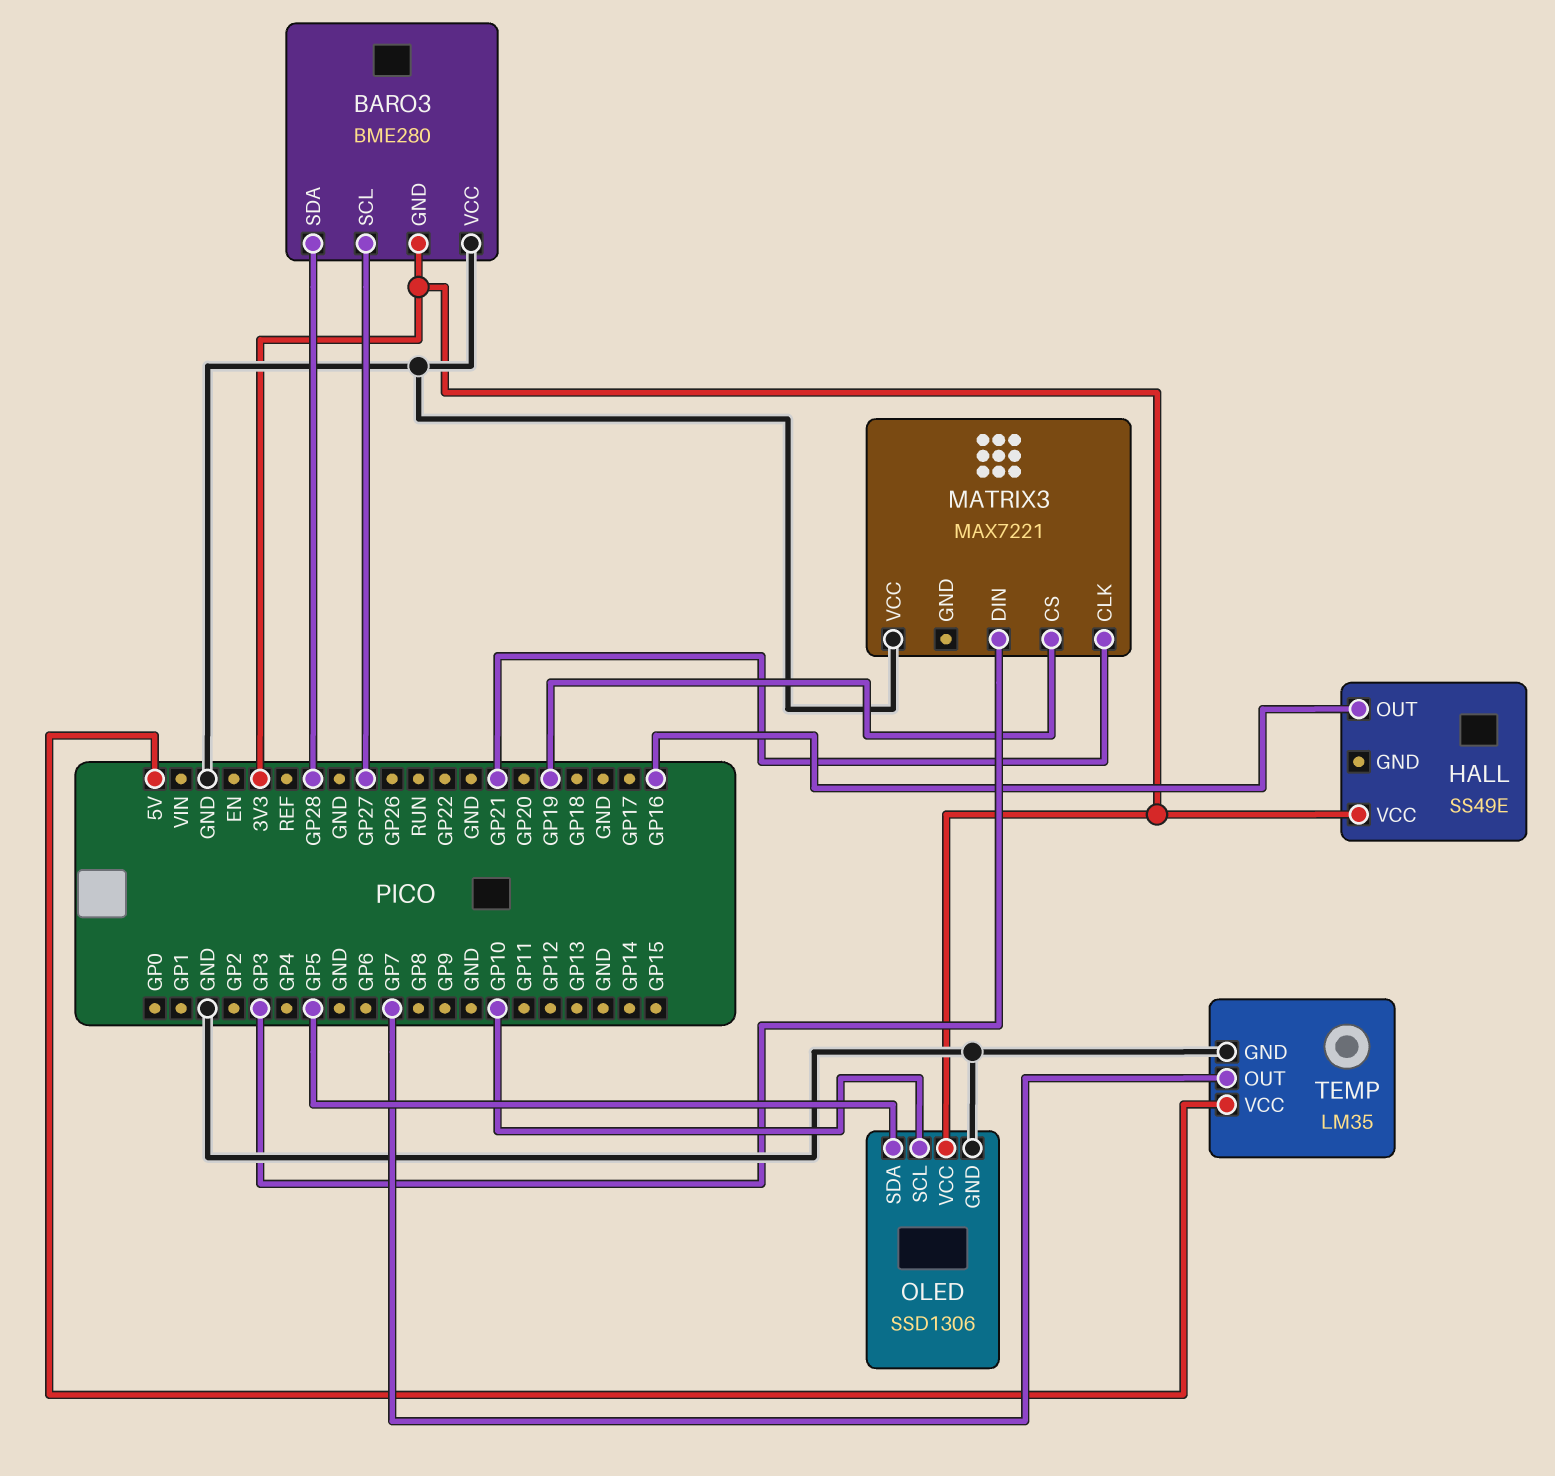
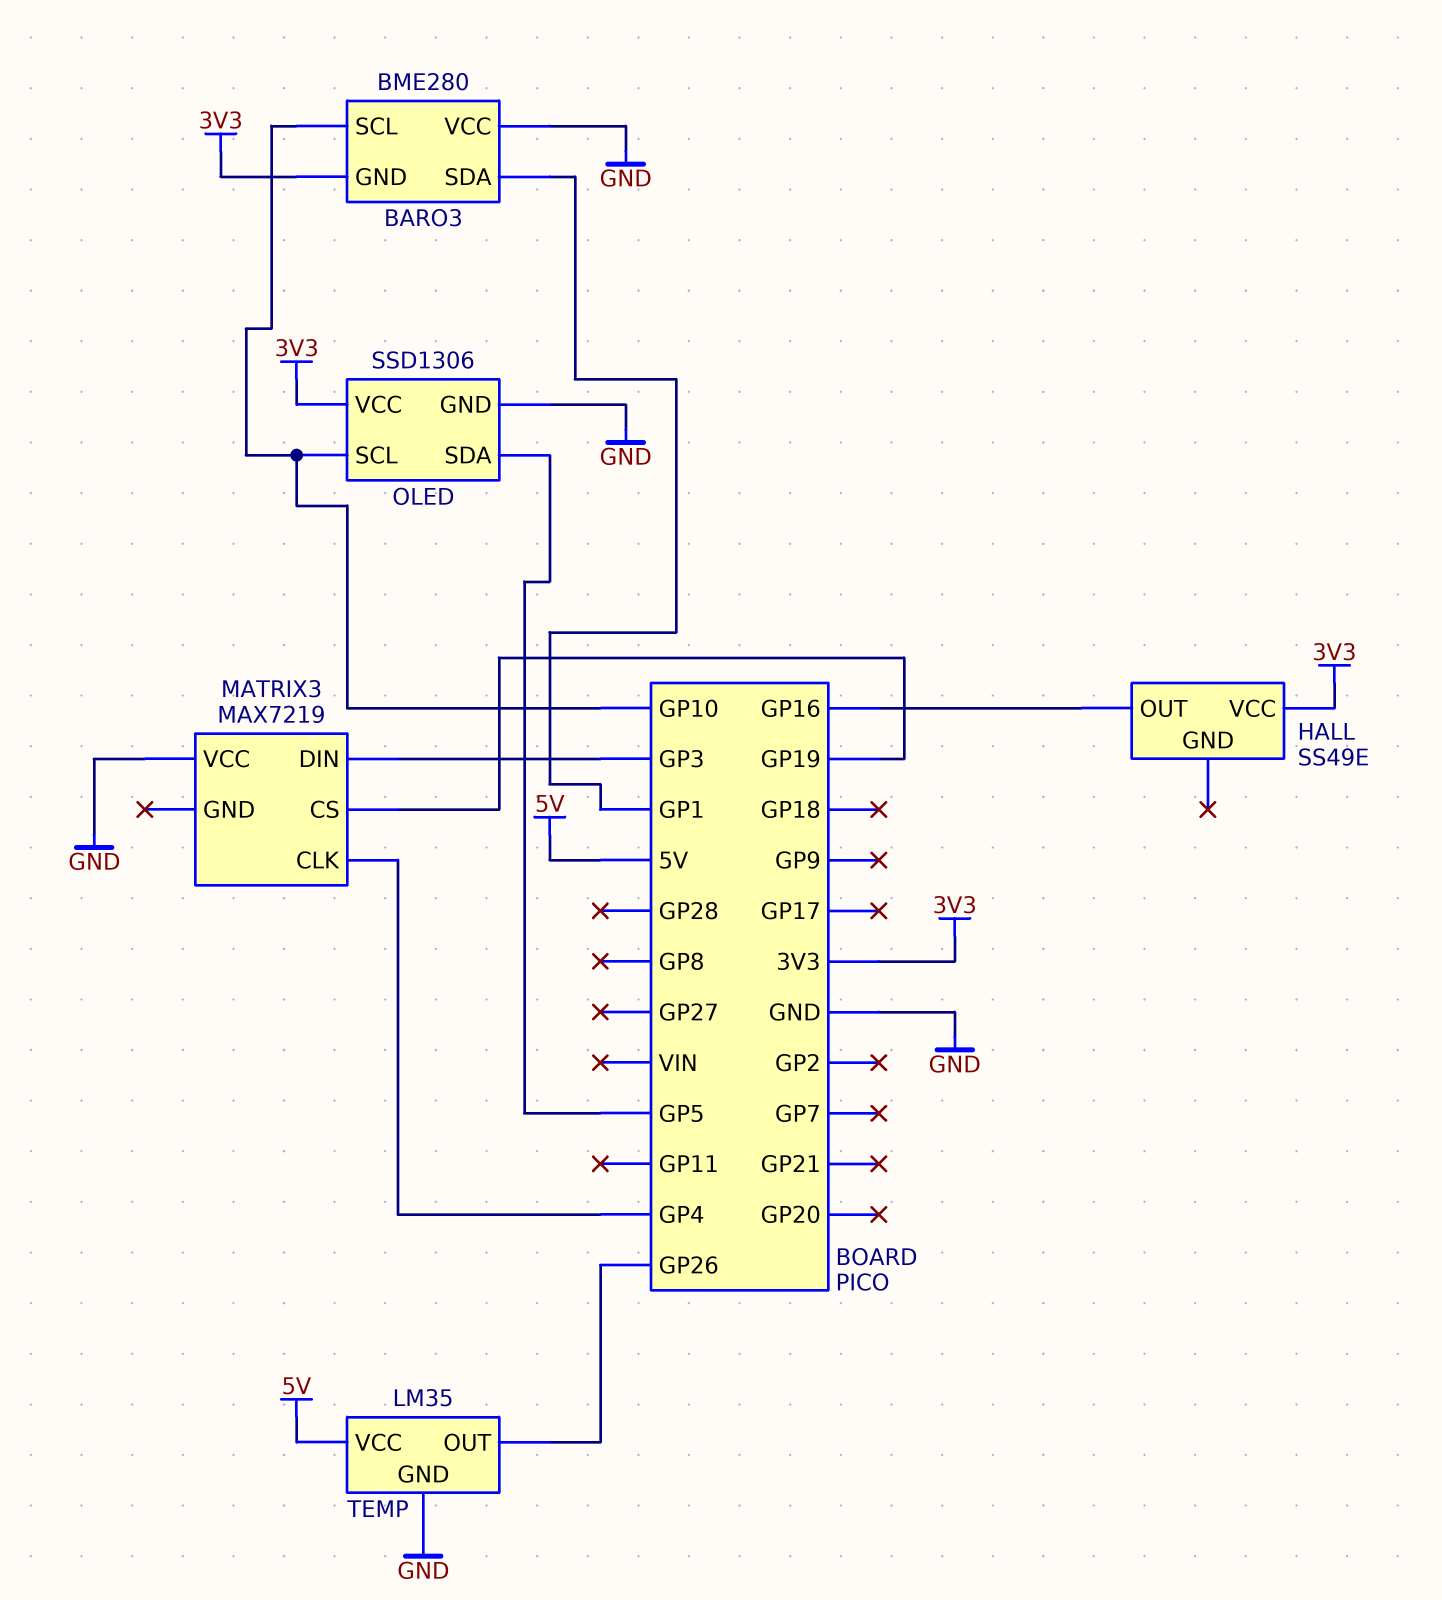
BARO3 pin SCL: GP27 -> GP10
BARO3 pin SDA: GP28 -> GP1
MATRIX3: MAX7221 -> MAX7219
MATRIX3 pin CLK: GP21 -> GP4
TEMP pin OUT: GP7 -> GP26

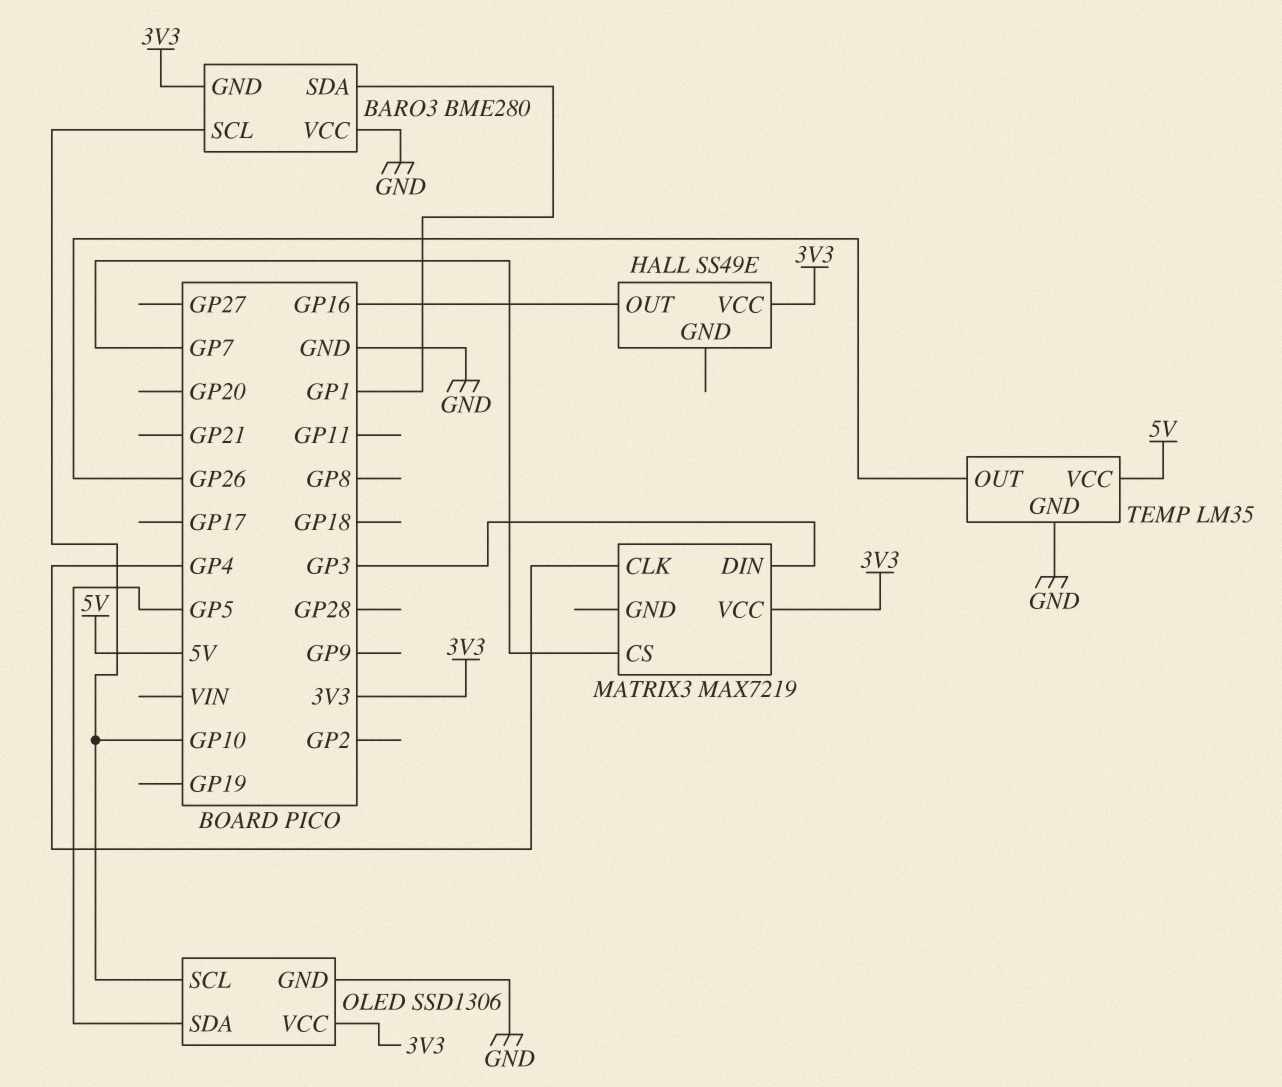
MATRIX3 pin CS: GP19 -> GP7
MATRIX3 pin VCC: GND -> 3V3

